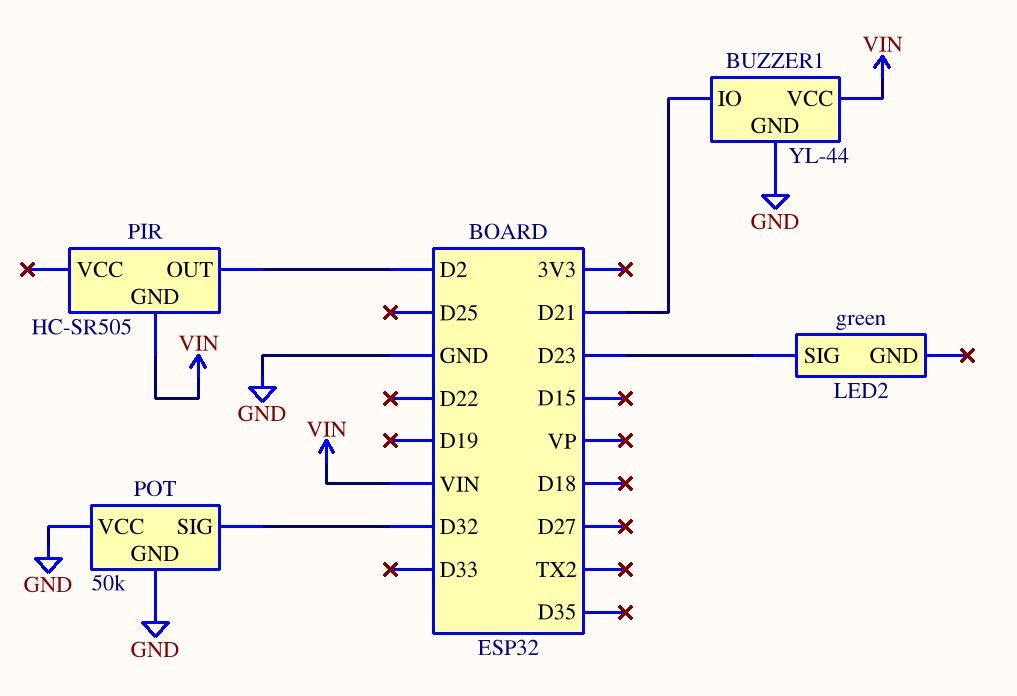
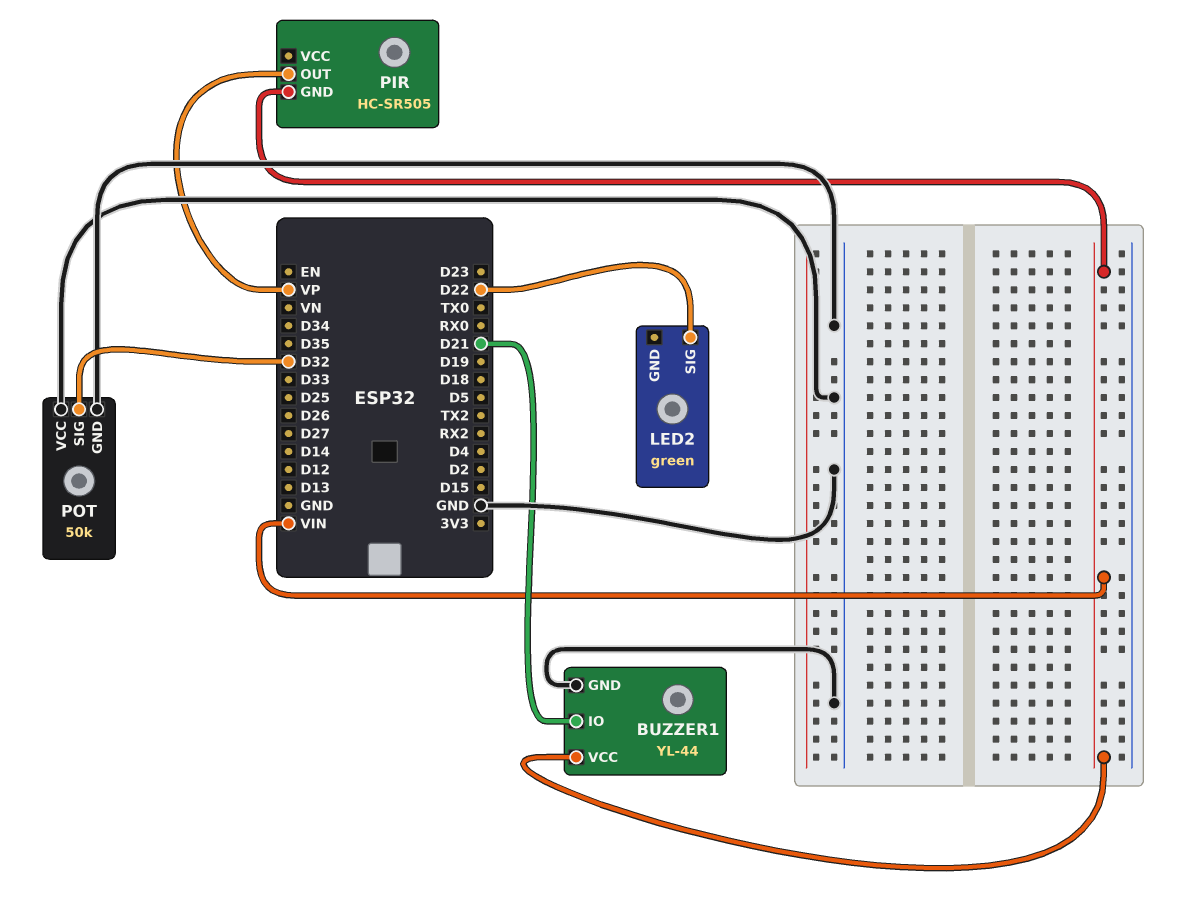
LED2 pin SIG: D23 -> D22
PIR pin OUT: D2 -> VP

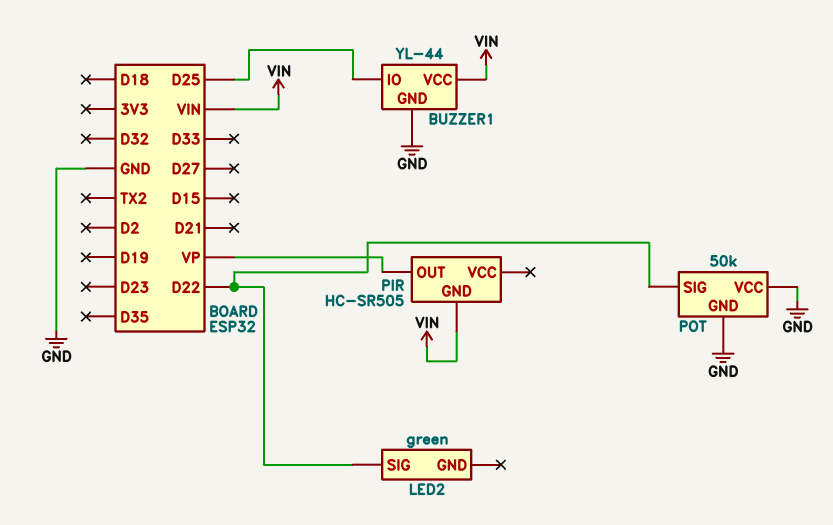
BUZZER1 pin IO: D21 -> D25
POT pin SIG: D32 -> D22

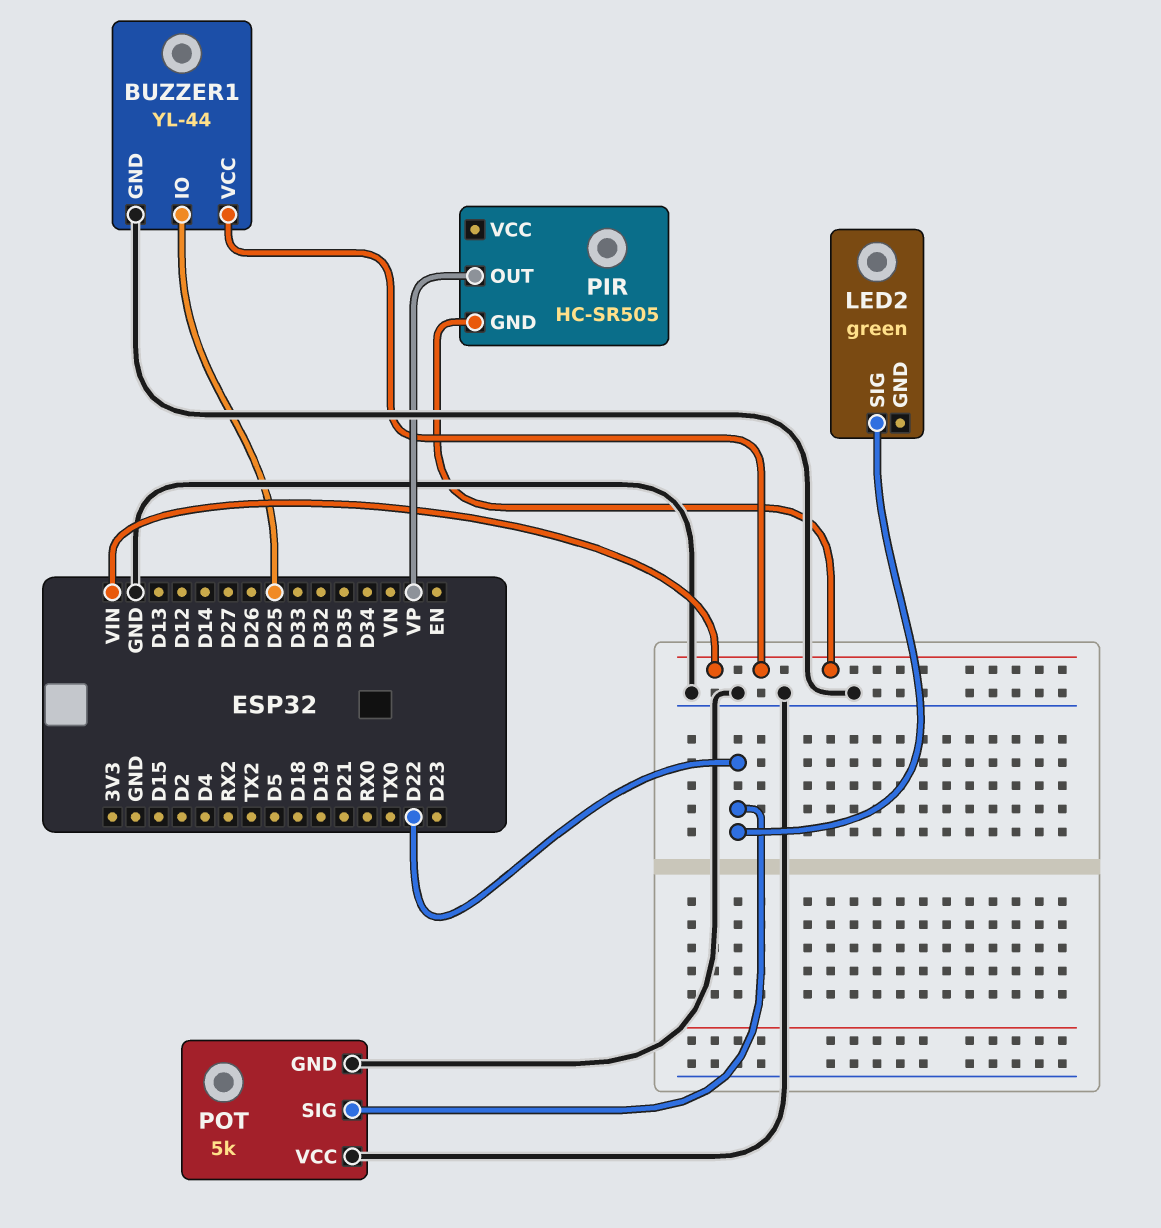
POT: 50k -> 5k

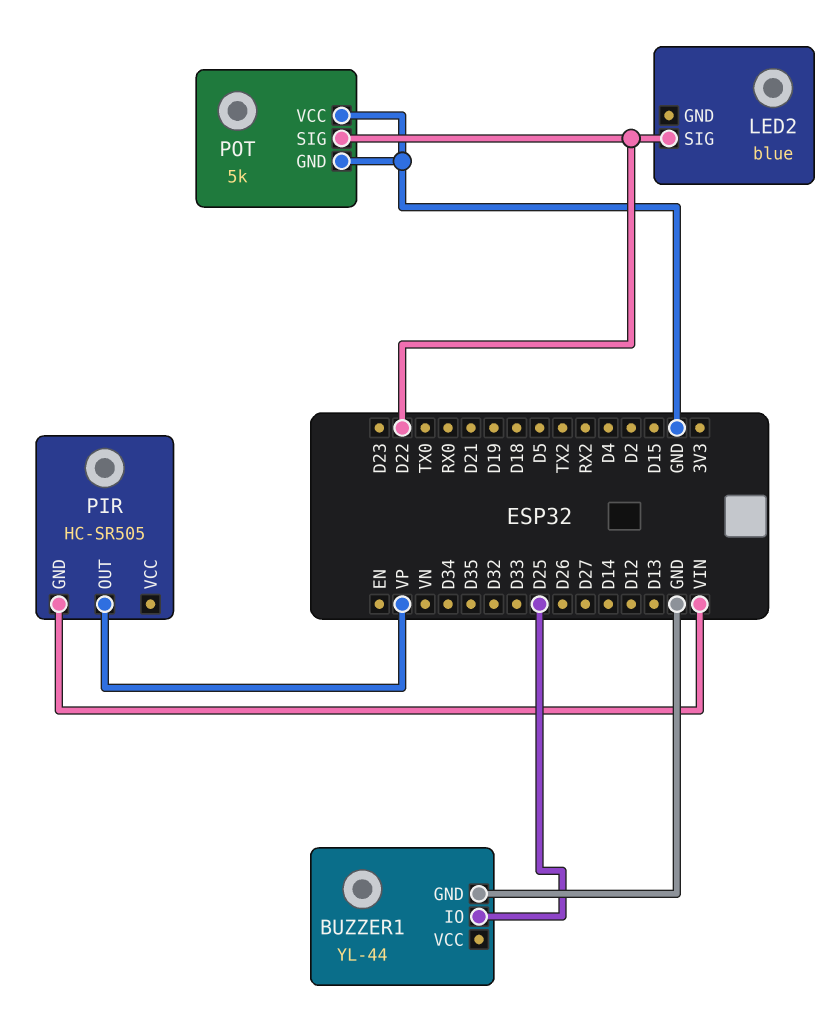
BUZZER1 pin VCC: VIN -> none
LED2: green -> blue

